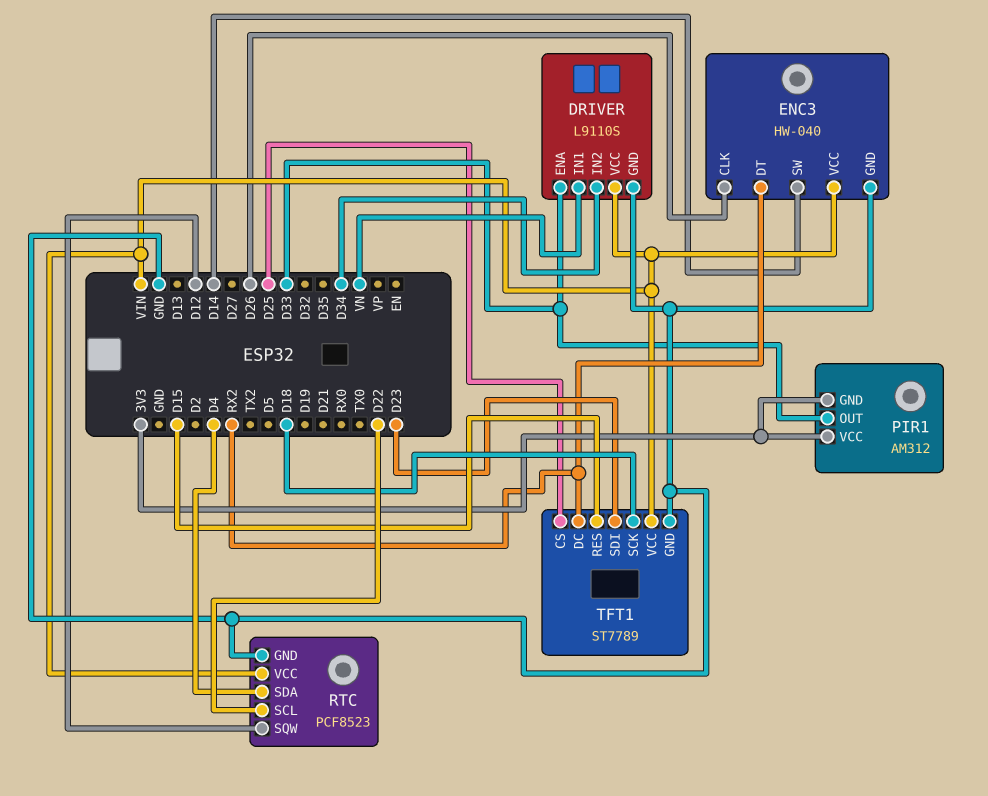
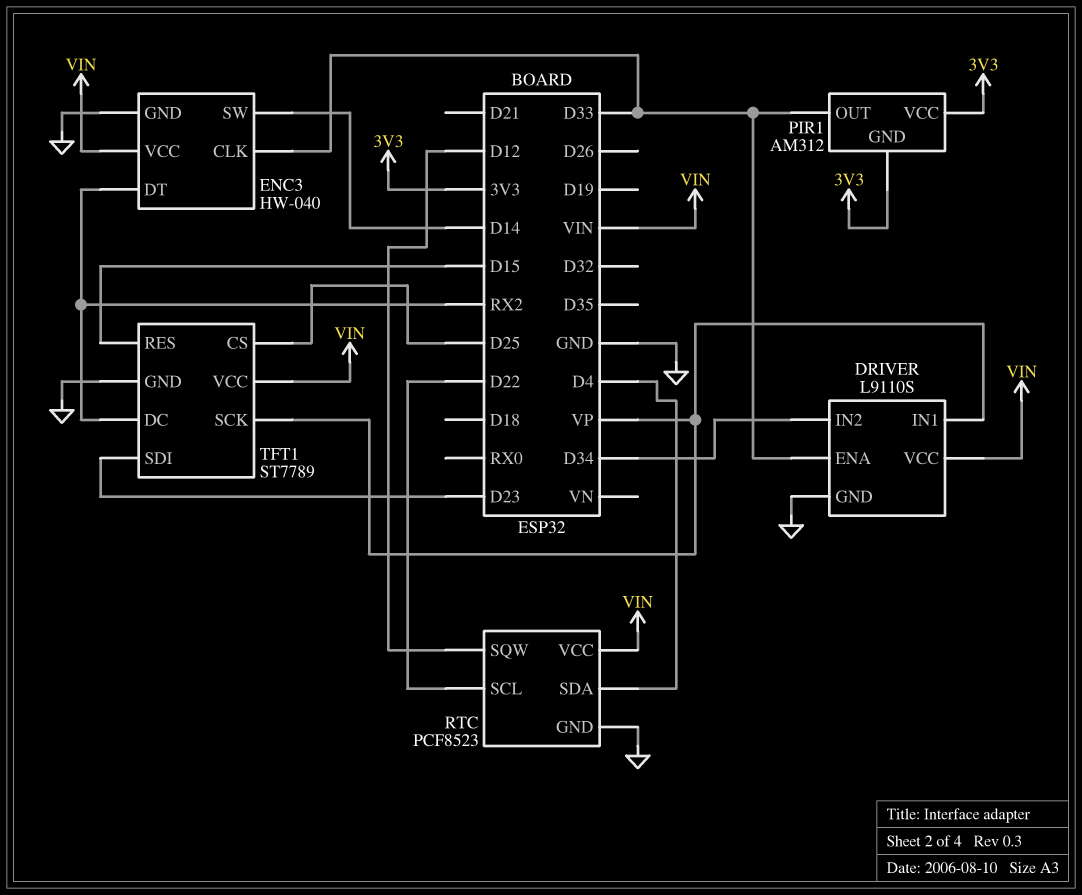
DRIVER pin IN1: VN -> VP
ENC3 pin CLK: D26 -> D33
TFT1 pin SCK: D18 -> VP

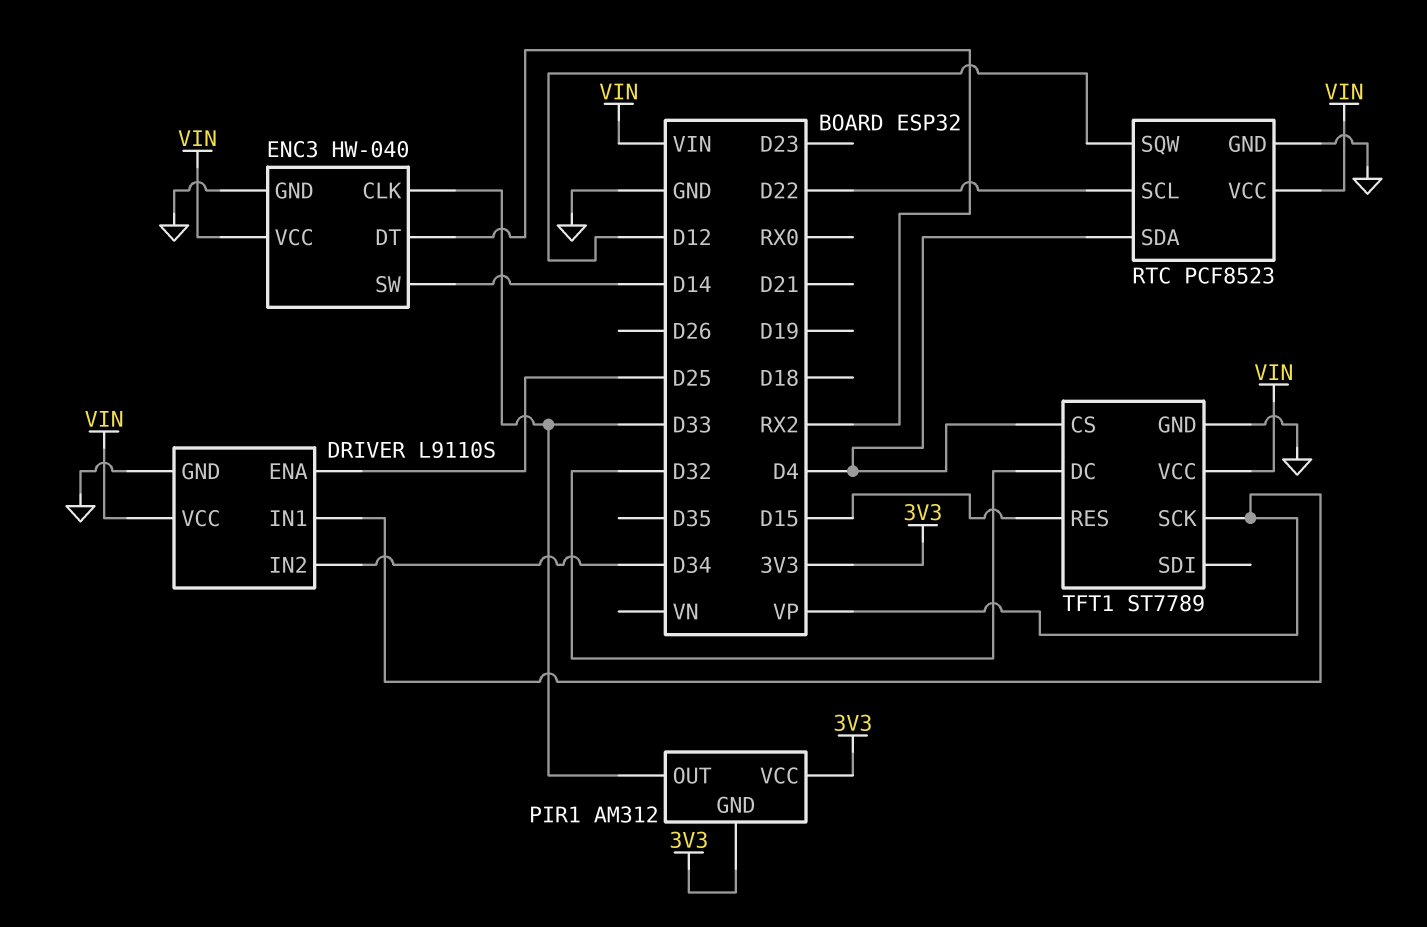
DRIVER pin ENA: D33 -> D25
TFT1 pin CS: D25 -> D4
TFT1 pin DC: RX2 -> D32
TFT1 pin SDI: D23 -> none

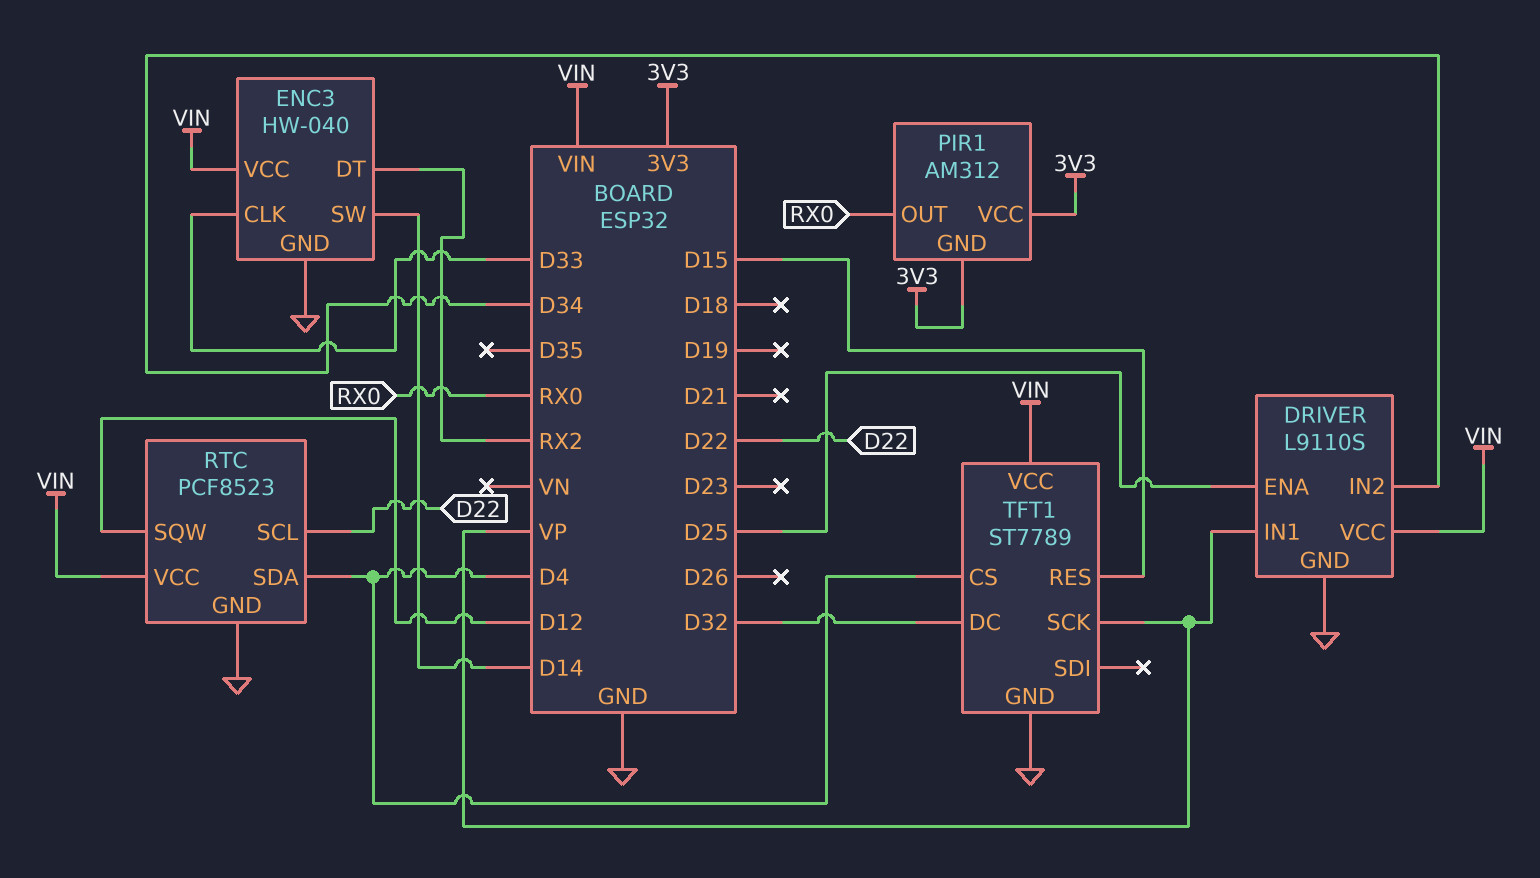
PIR1 pin OUT: D33 -> RX0

